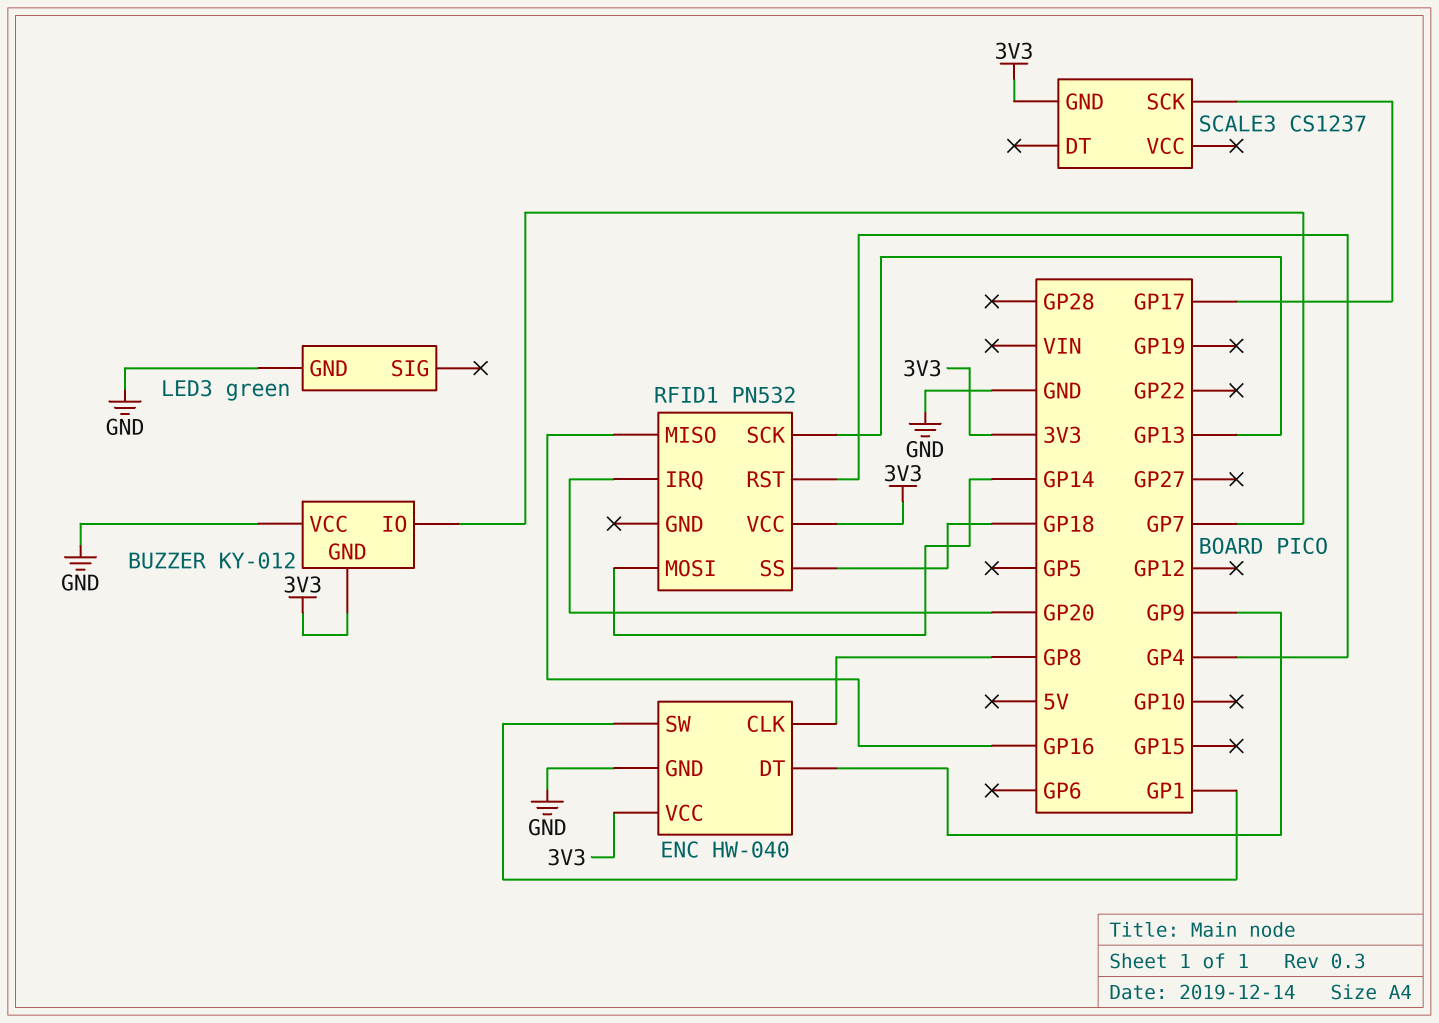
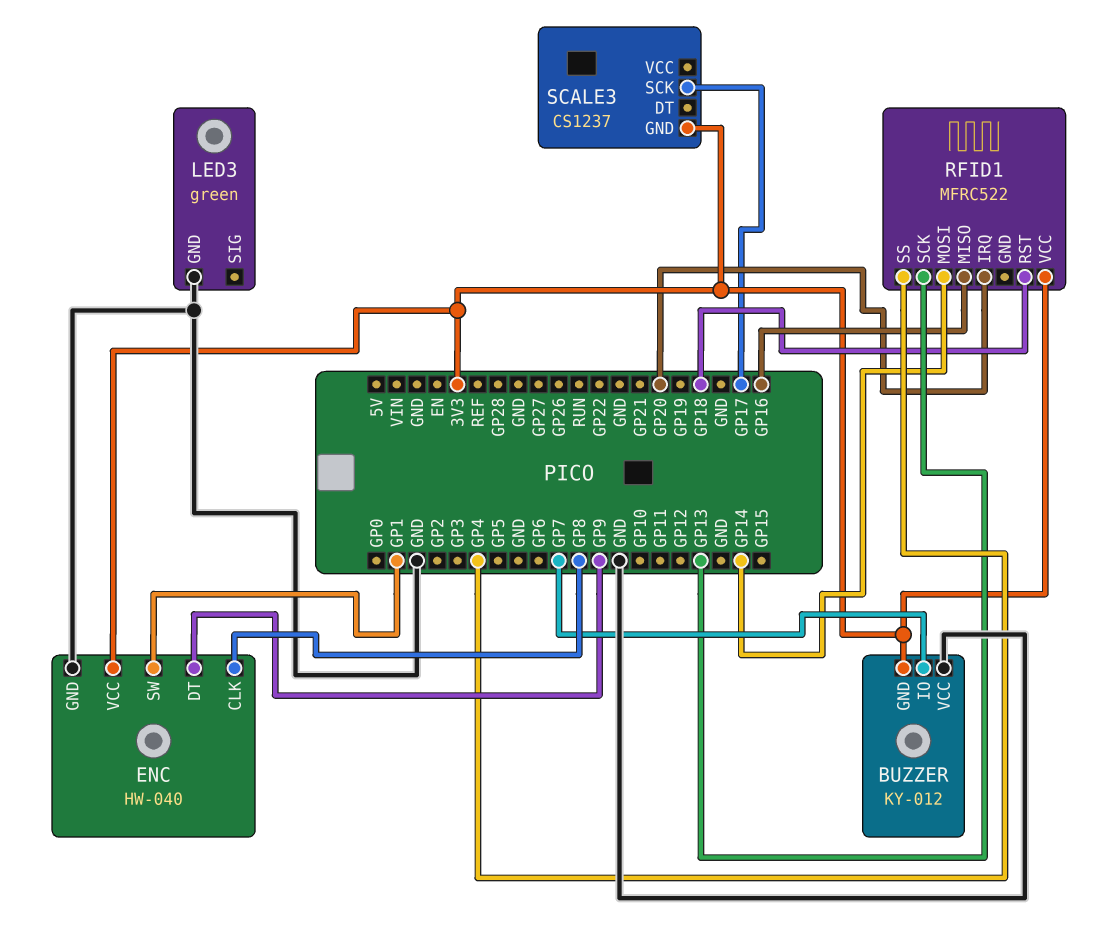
RFID1: PN532 -> MFRC522
RFID1 pin RST: GP4 -> GP18
RFID1 pin SS: GP18 -> GP4

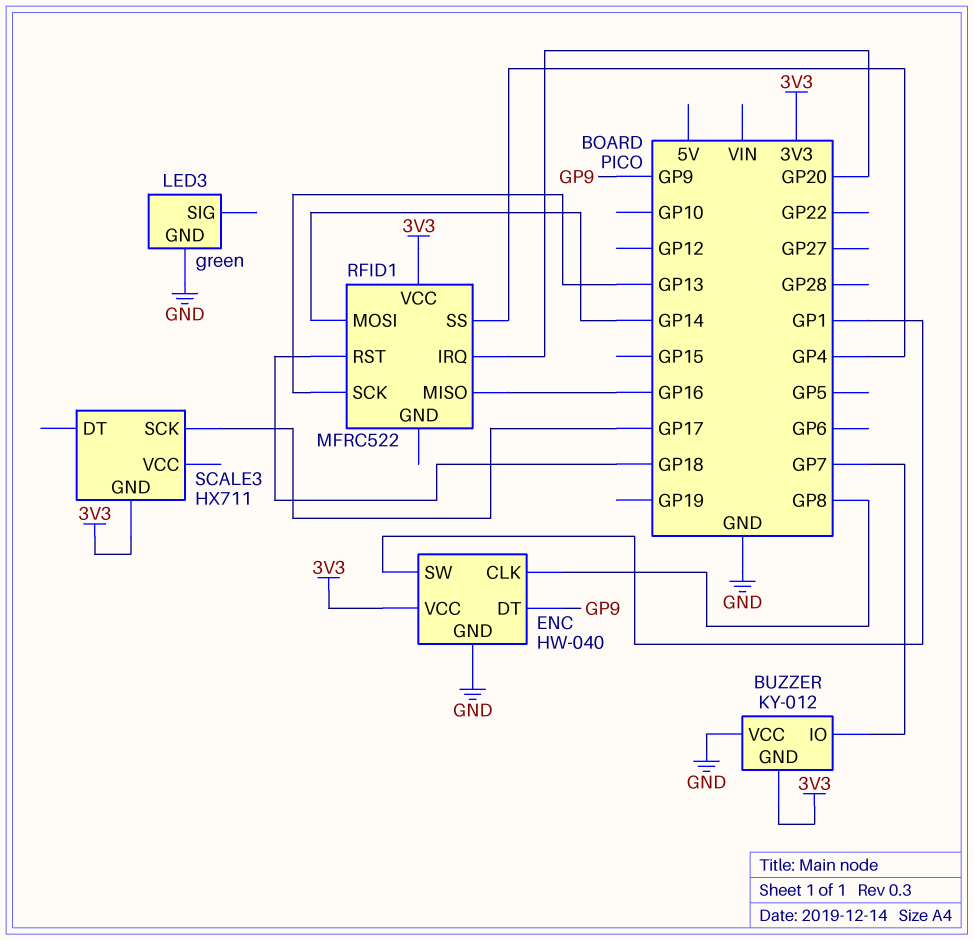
SCALE3: CS1237 -> HX711

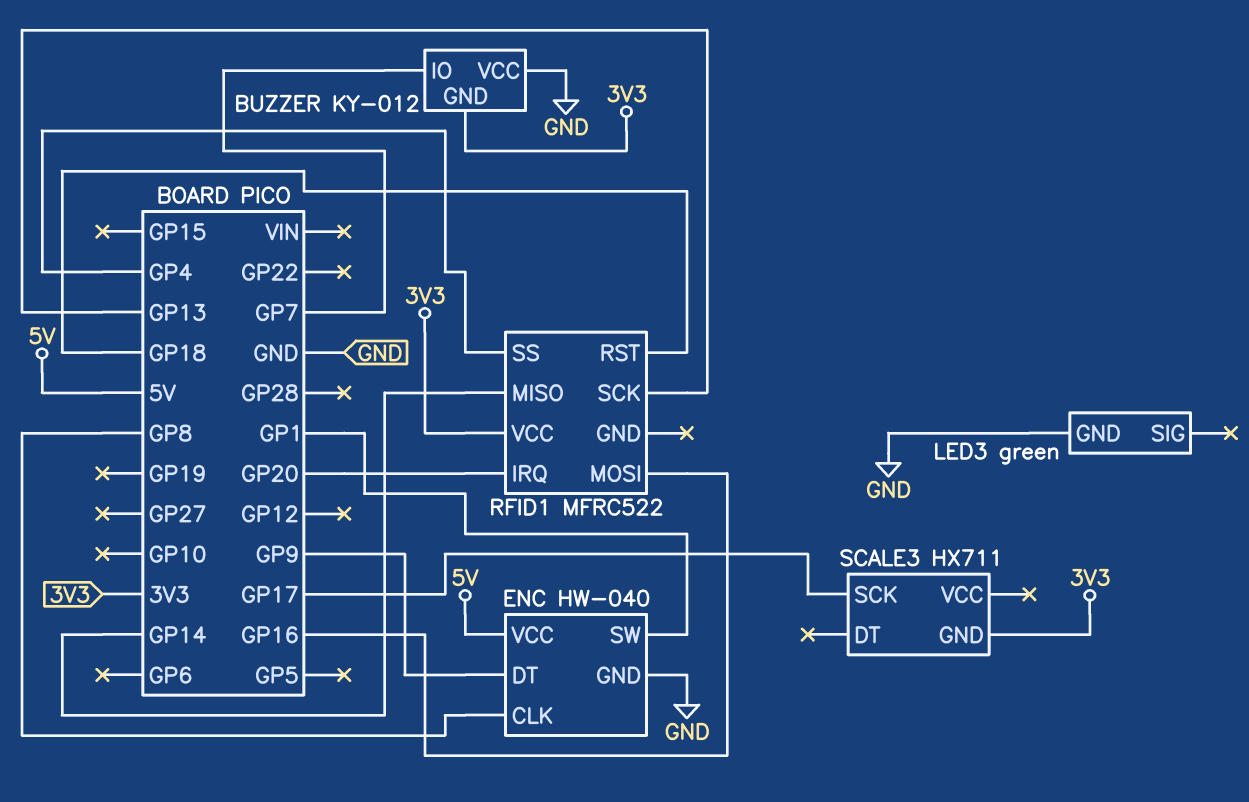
ENC pin VCC: 3V3 -> 5V
RFID1 pin MISO: GP16 -> GP14
RFID1 pin MOSI: GP14 -> GP16

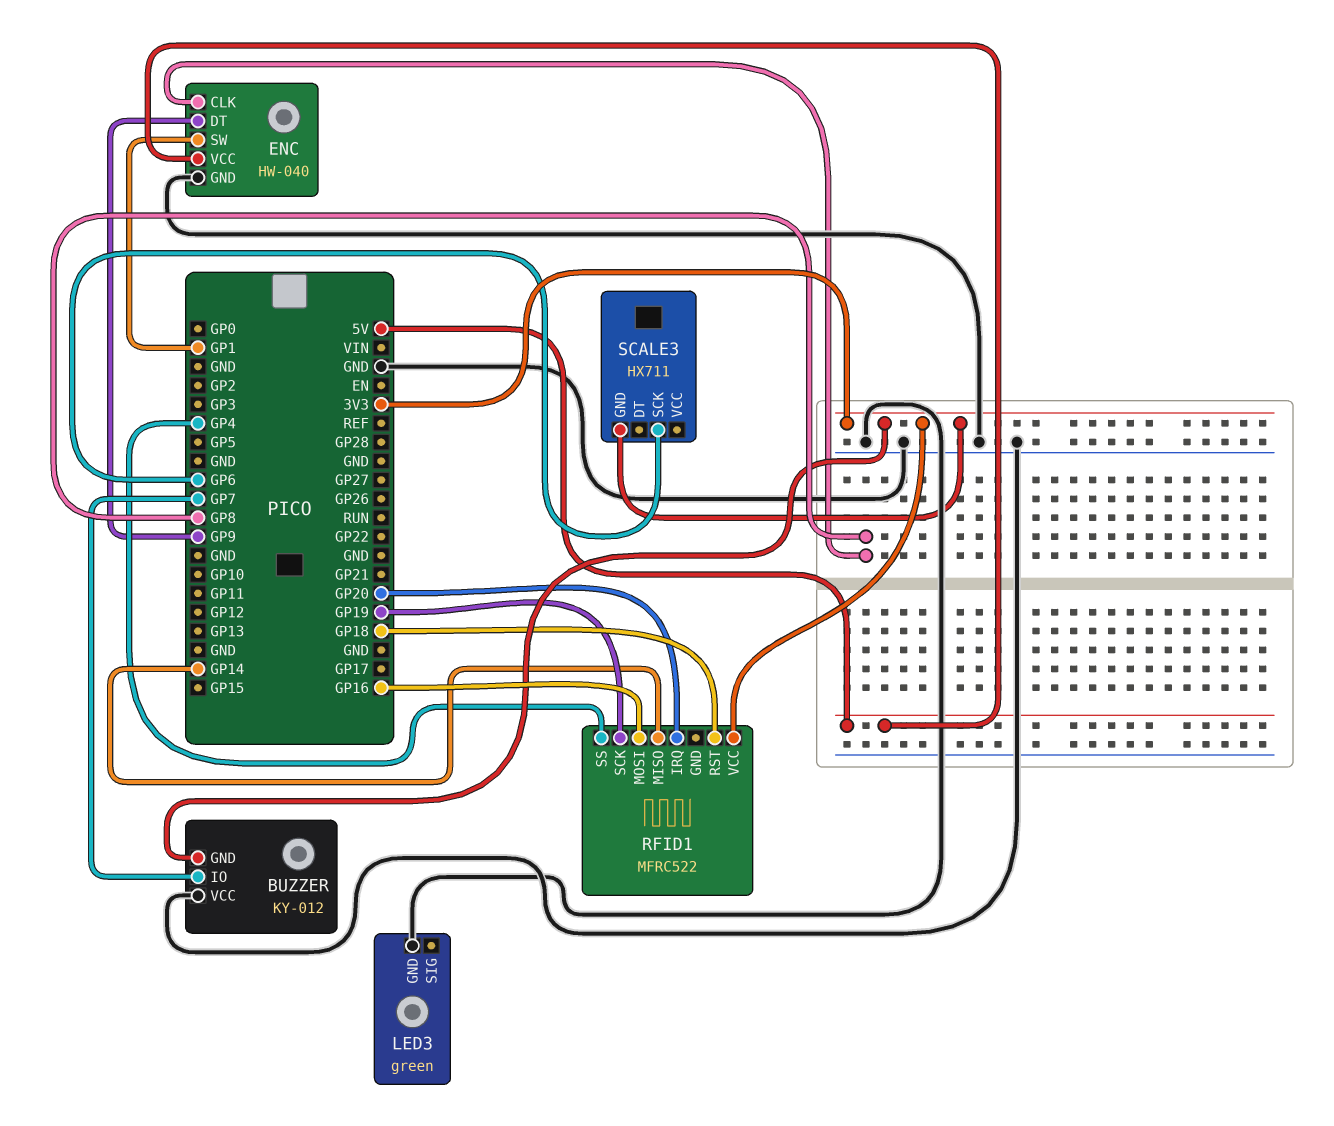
RFID1 pin SCK: GP13 -> GP19
SCALE3 pin SCK: GP17 -> GP6

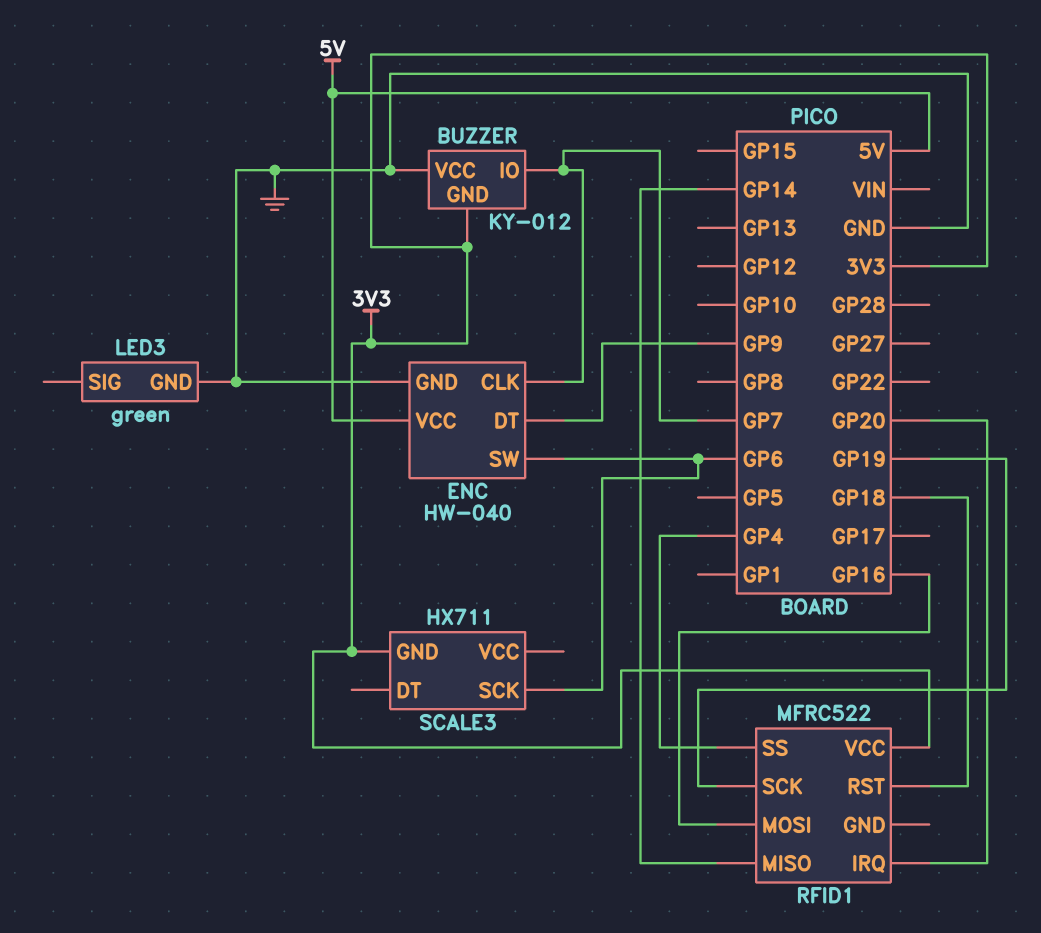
ENC pin CLK: GP8 -> GP7
ENC pin SW: GP1 -> GP6

